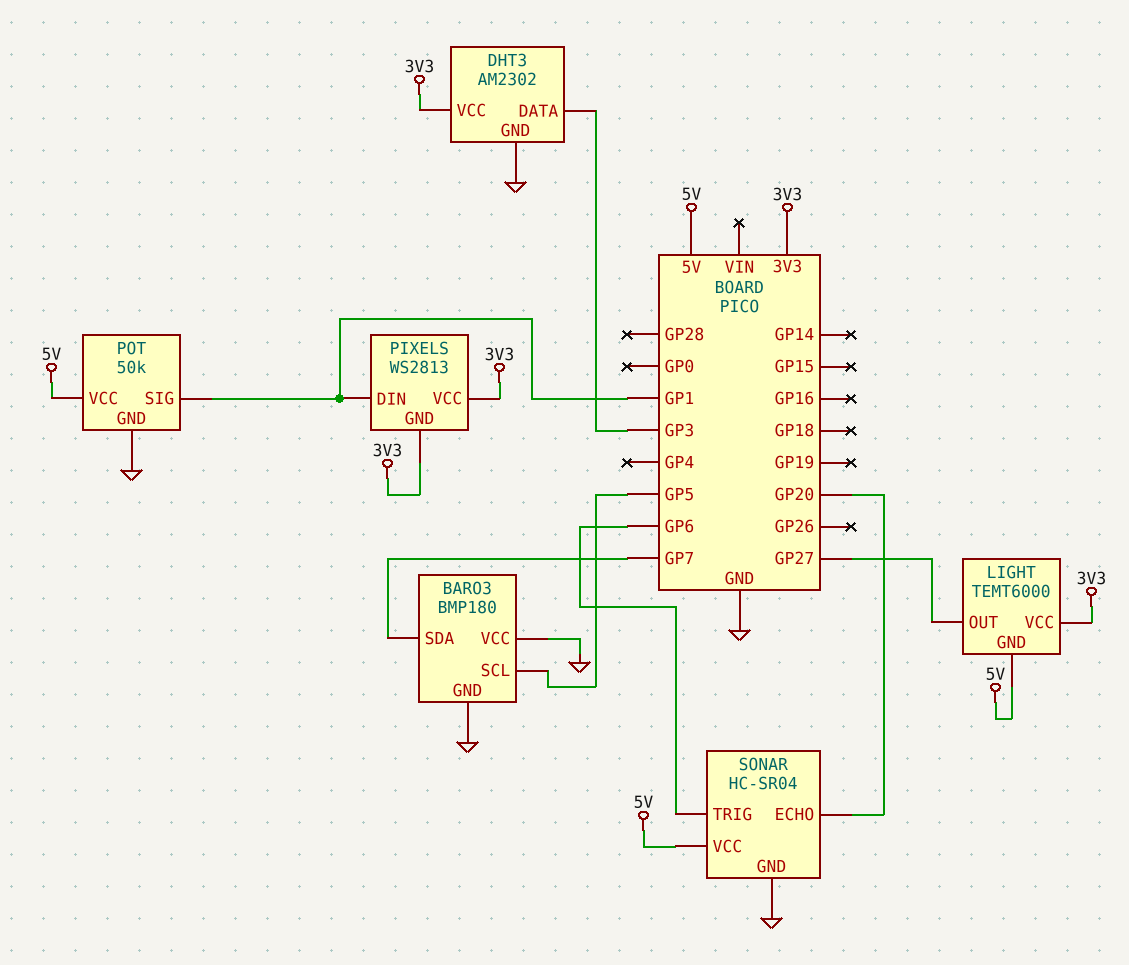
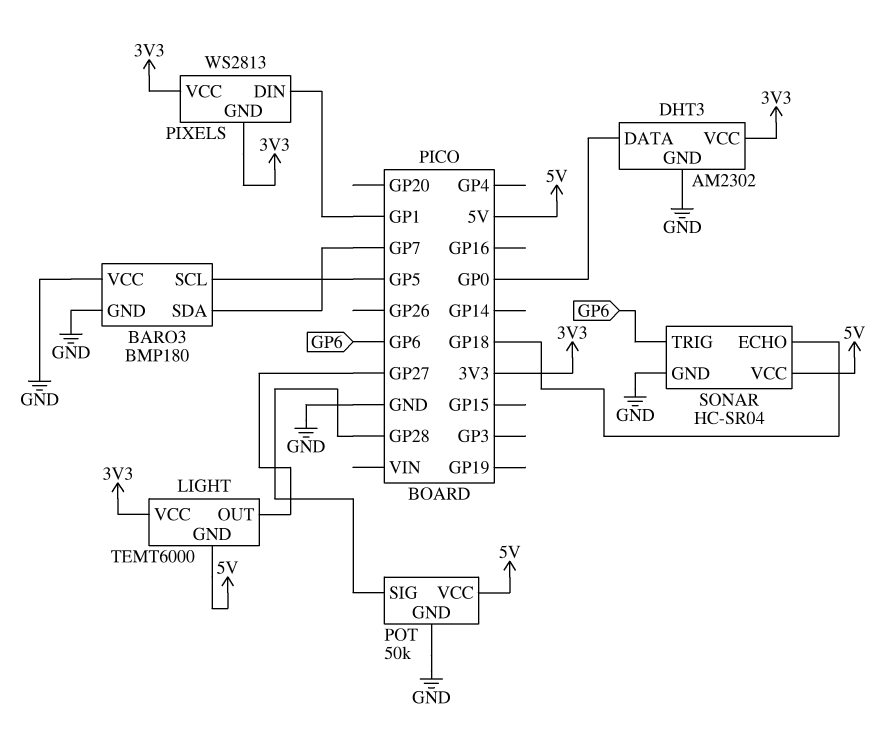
DHT3 pin DATA: GP3 -> GP0
POT pin SIG: GP1 -> GP28
SONAR pin ECHO: GP20 -> GP18

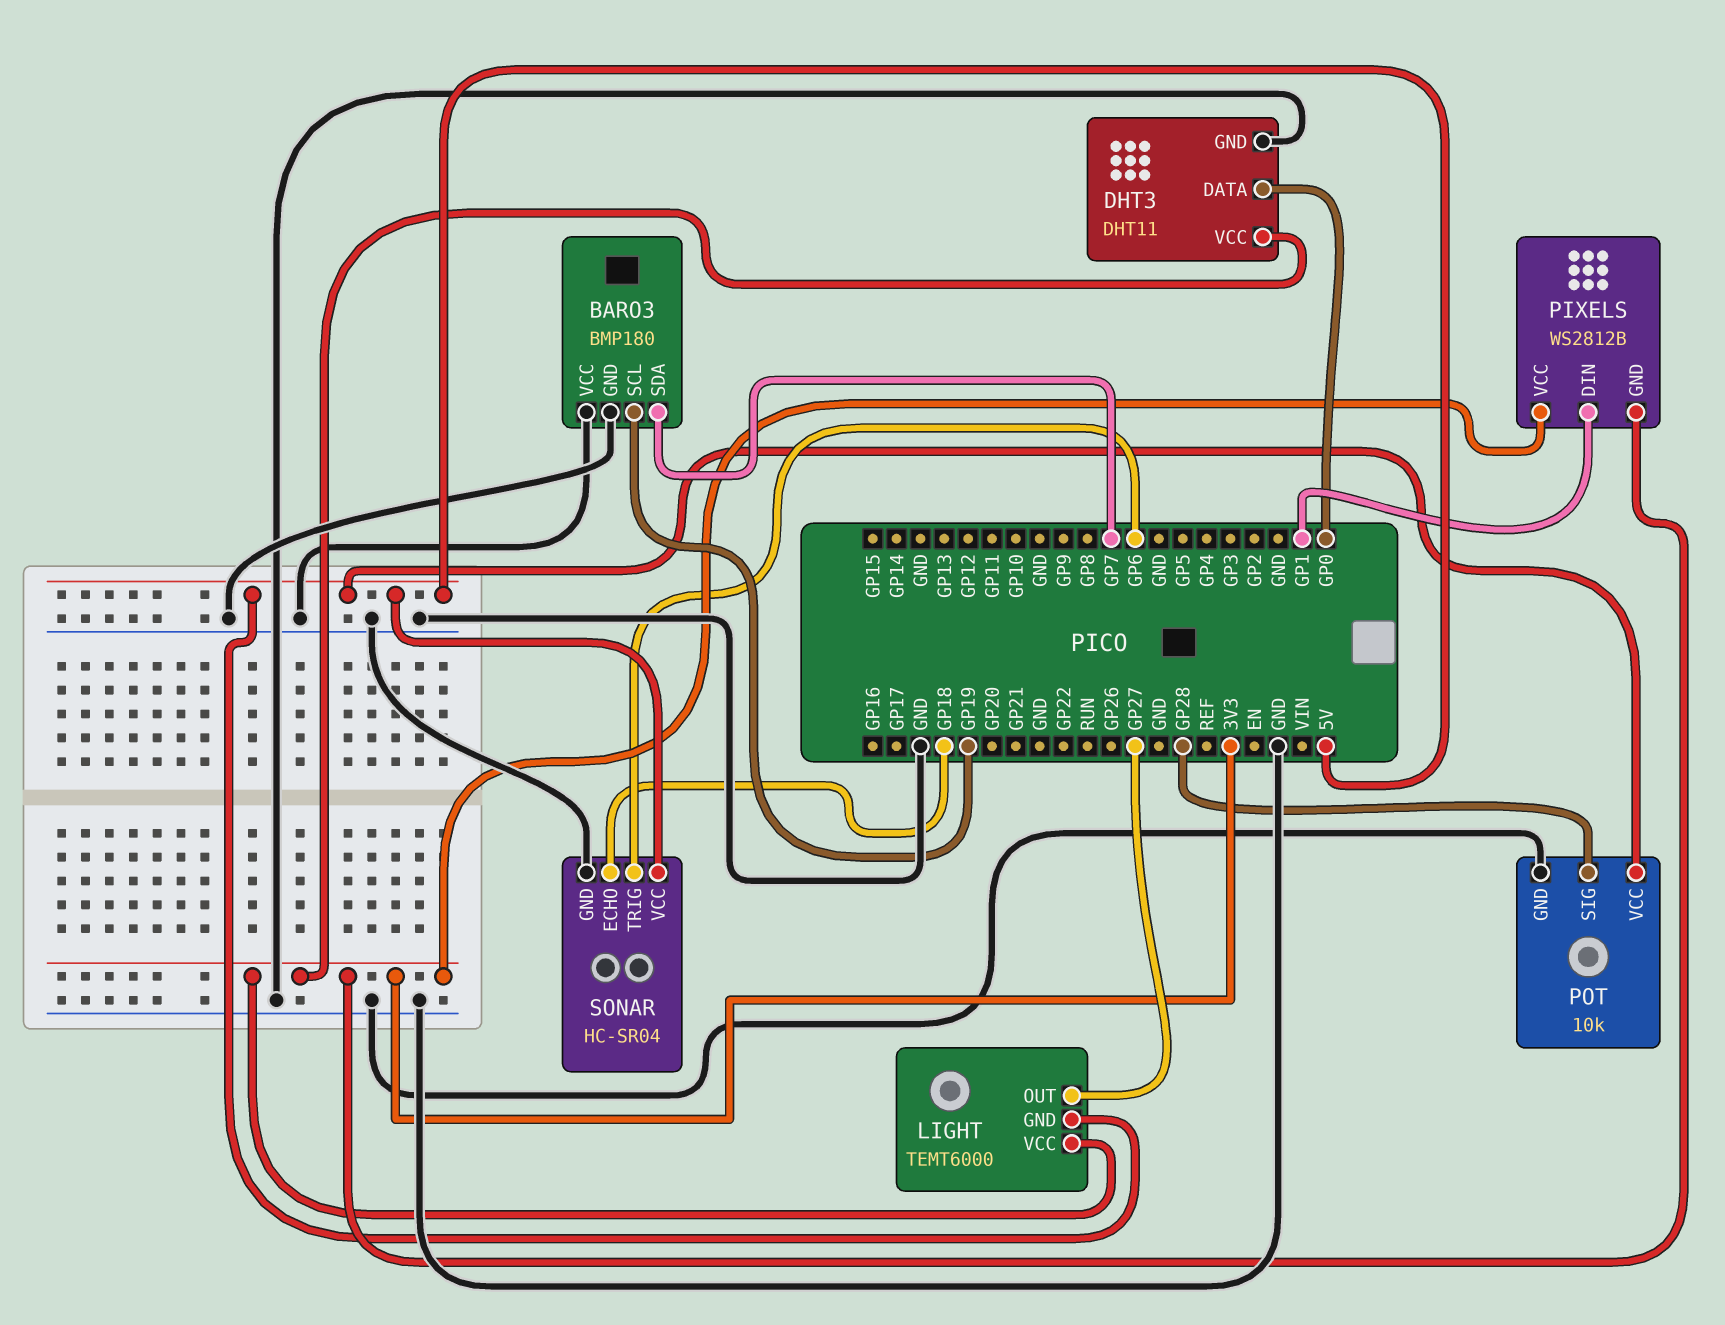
BARO3 pin SCL: GP5 -> GP19
DHT3: AM2302 -> DHT11
PIXELS: WS2813 -> WS2812B
POT: 50k -> 10k

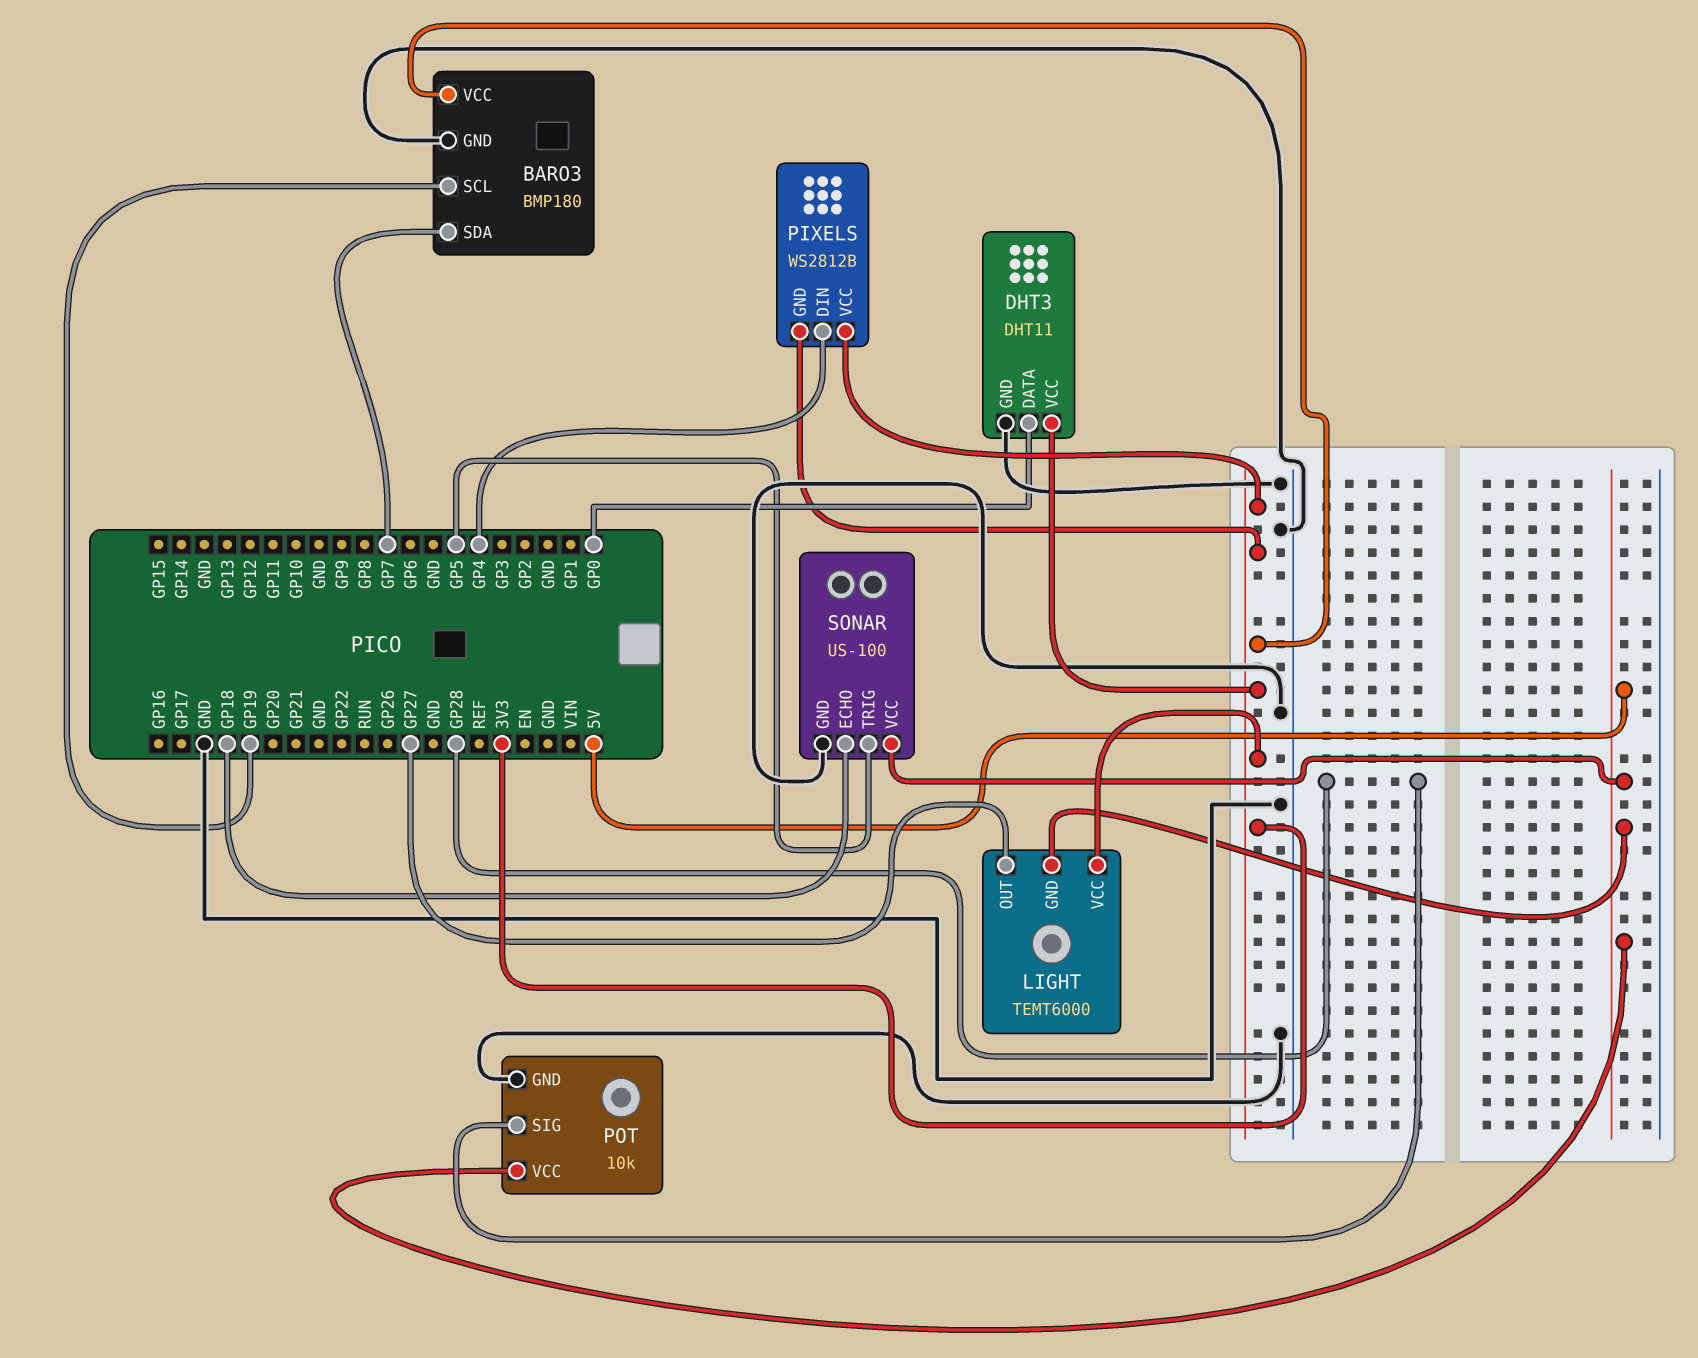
BARO3 pin VCC: GND -> 3V3
PIXELS pin DIN: GP1 -> GP4
SONAR: HC-SR04 -> US-100
SONAR pin TRIG: GP6 -> GP5

